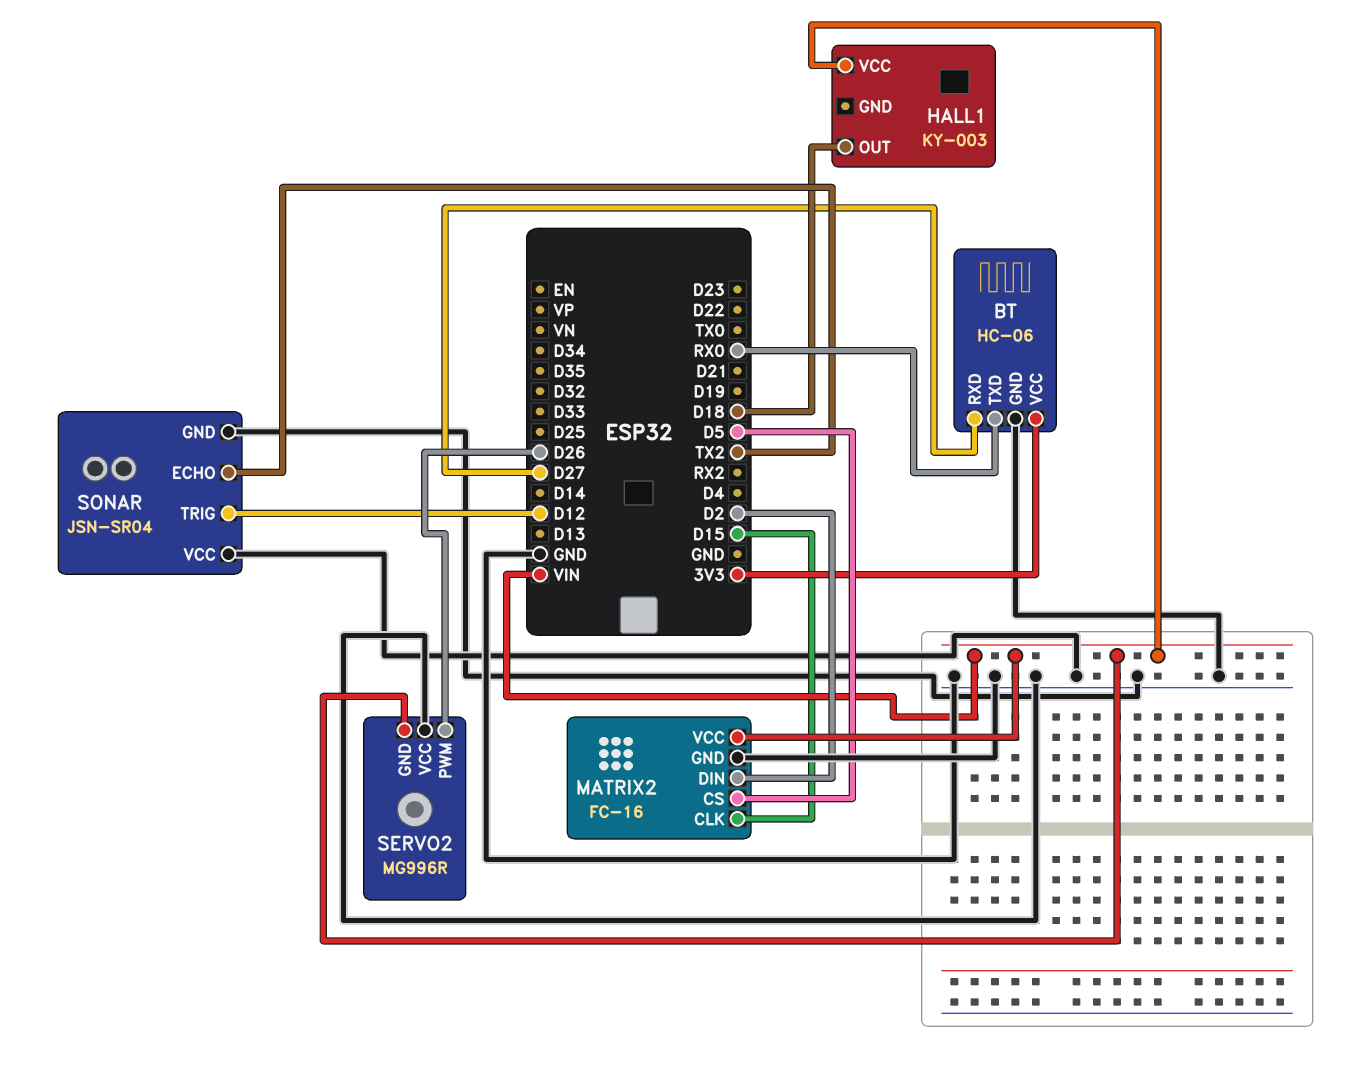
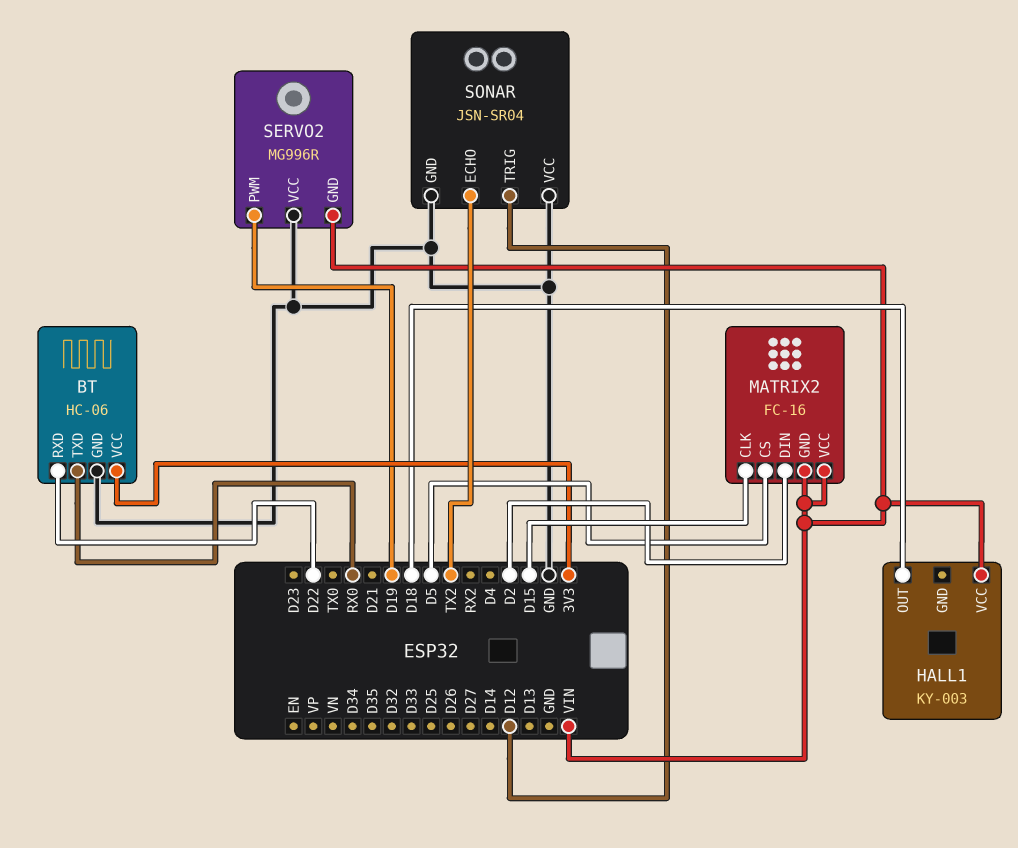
BT pin RXD: D27 -> D22
MATRIX2 pin GND: GND -> VIN
SERVO2 pin PWM: D26 -> D19

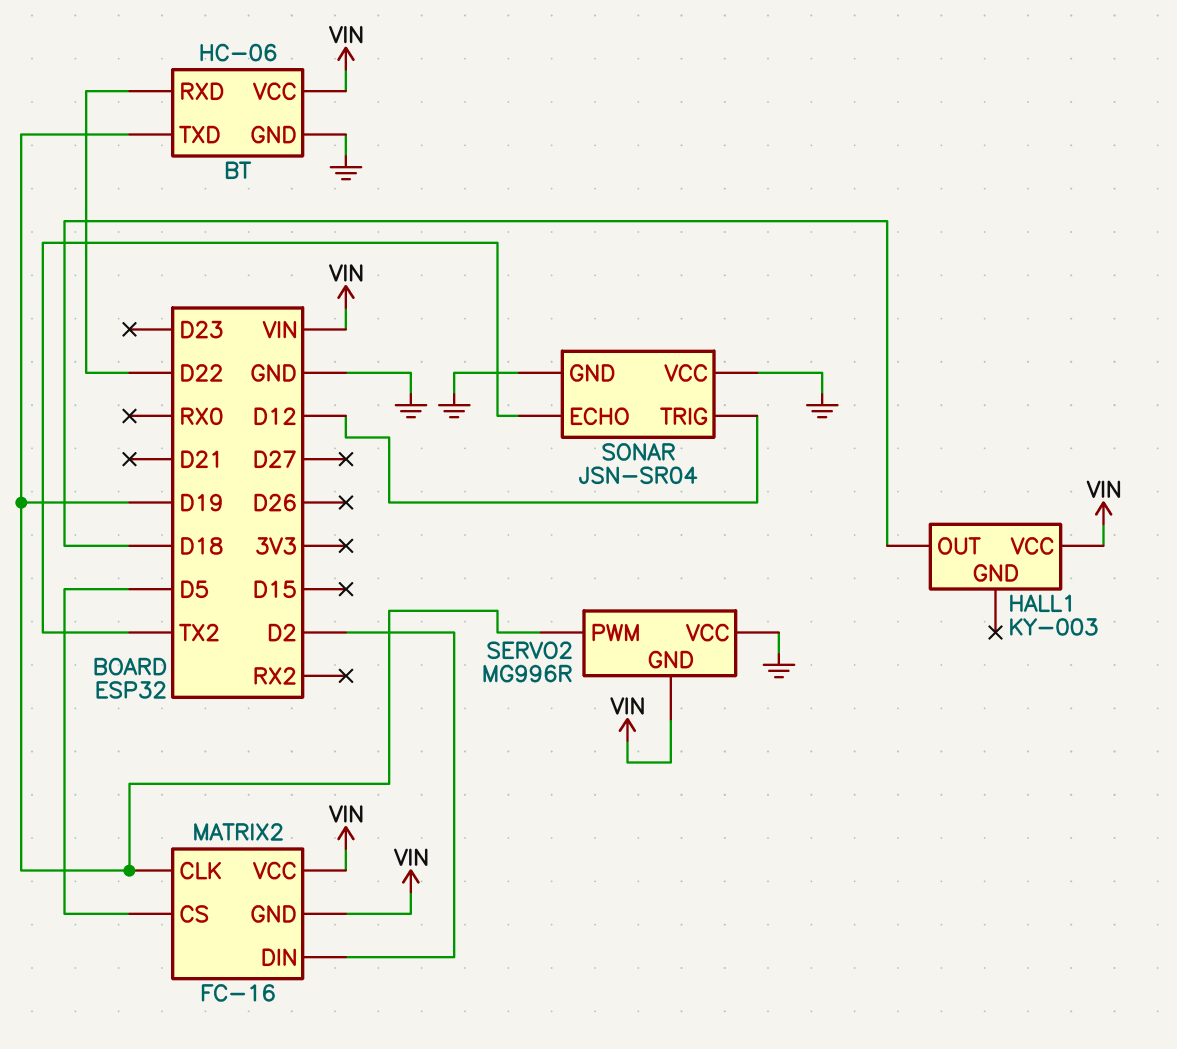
BT pin TXD: RX0 -> D19
BT pin VCC: 3V3 -> VIN
MATRIX2 pin CLK: D15 -> D19

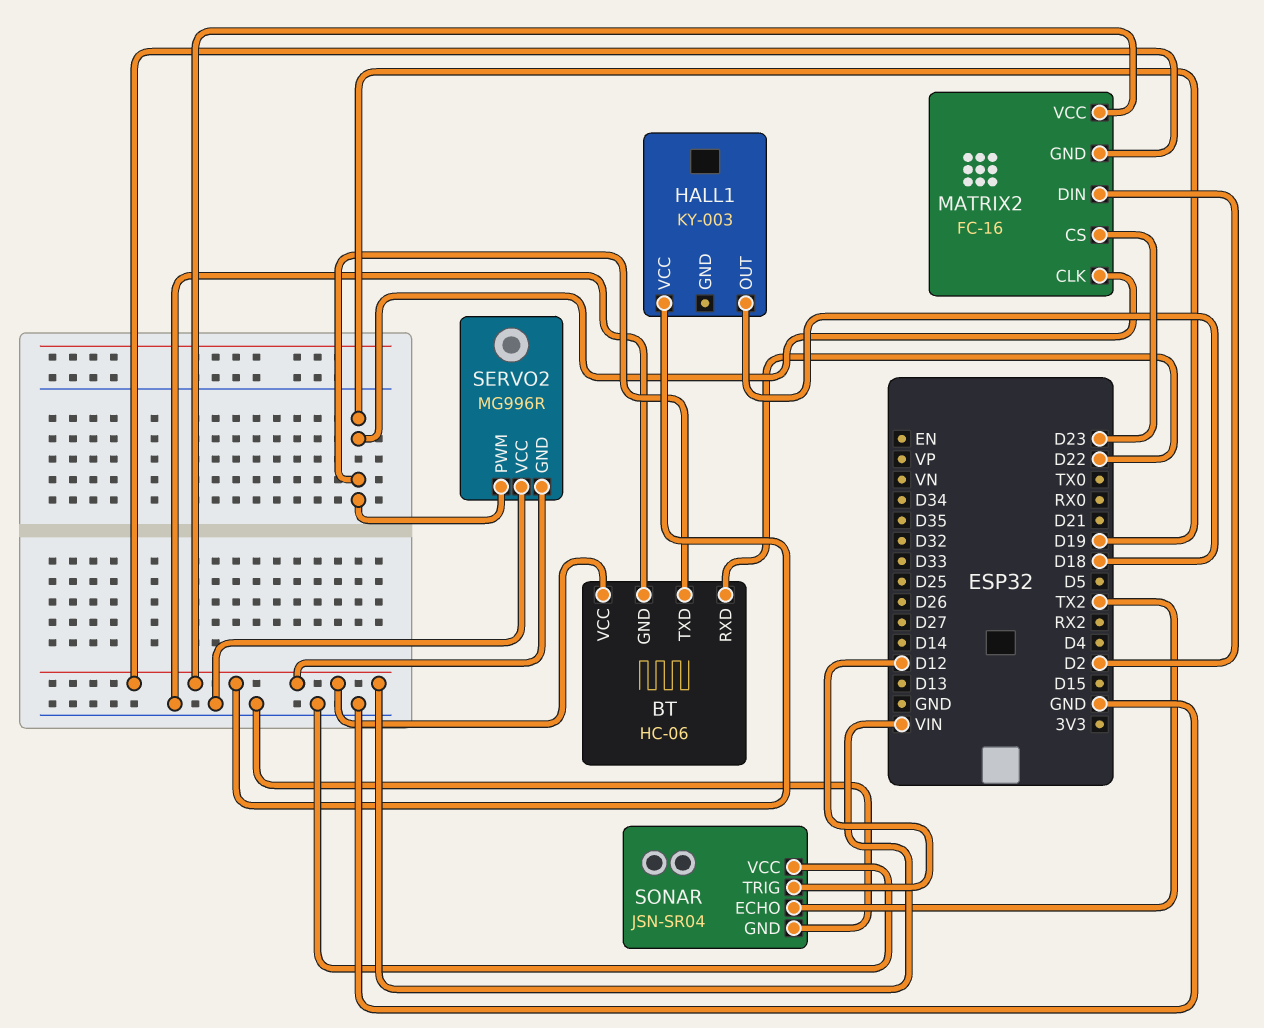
MATRIX2 pin CS: D5 -> D23

